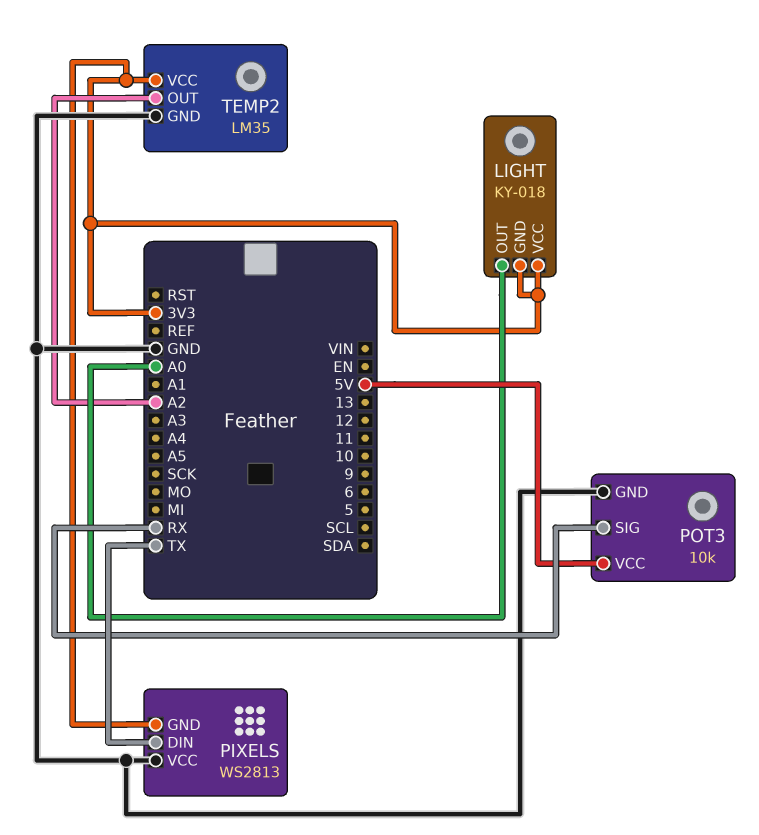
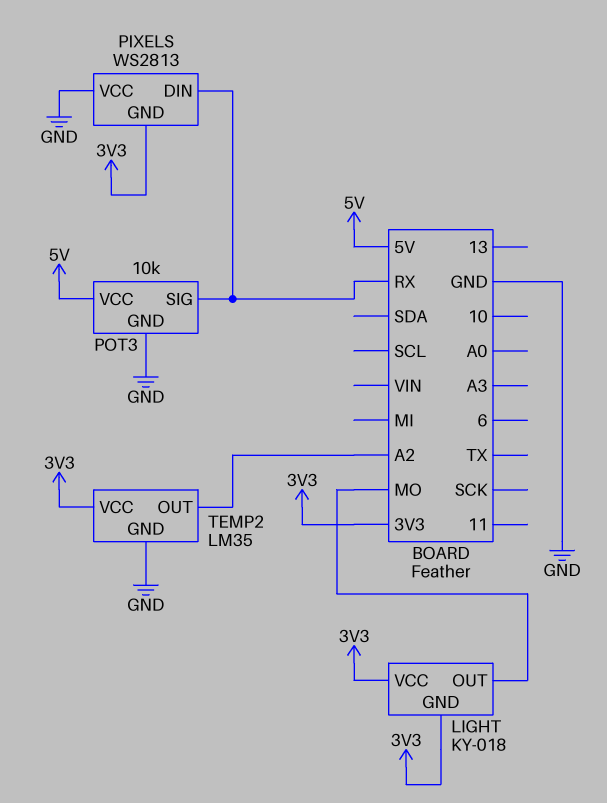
LIGHT pin OUT: A0 -> MO
PIXELS pin DIN: TX -> RX

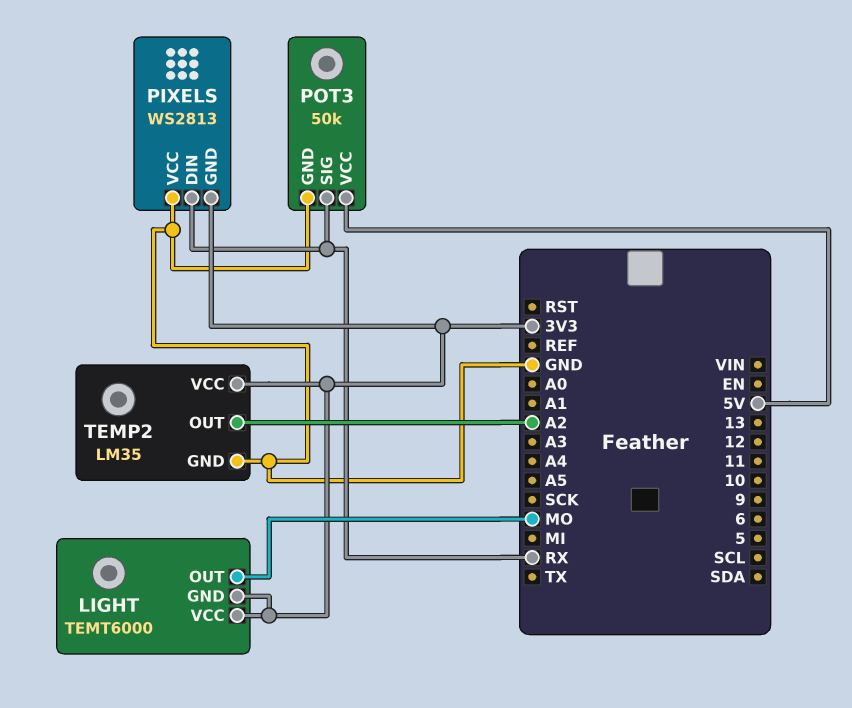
LIGHT: KY-018 -> TEMT6000
POT3: 10k -> 50k

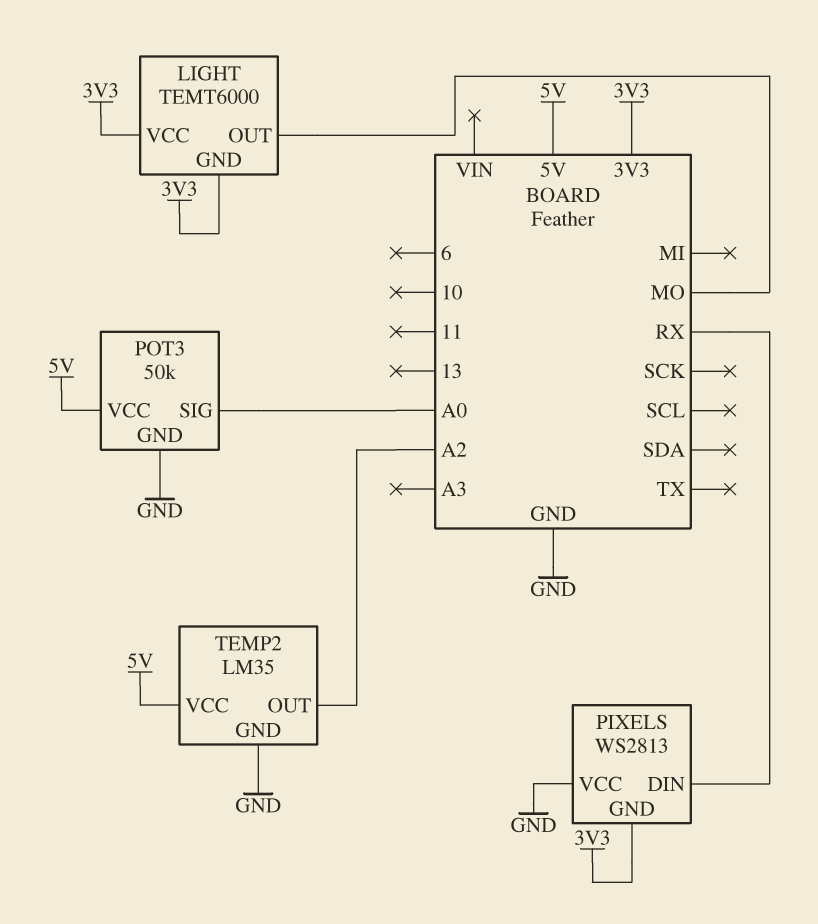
POT3 pin SIG: RX -> A0
TEMP2 pin VCC: 3V3 -> 5V

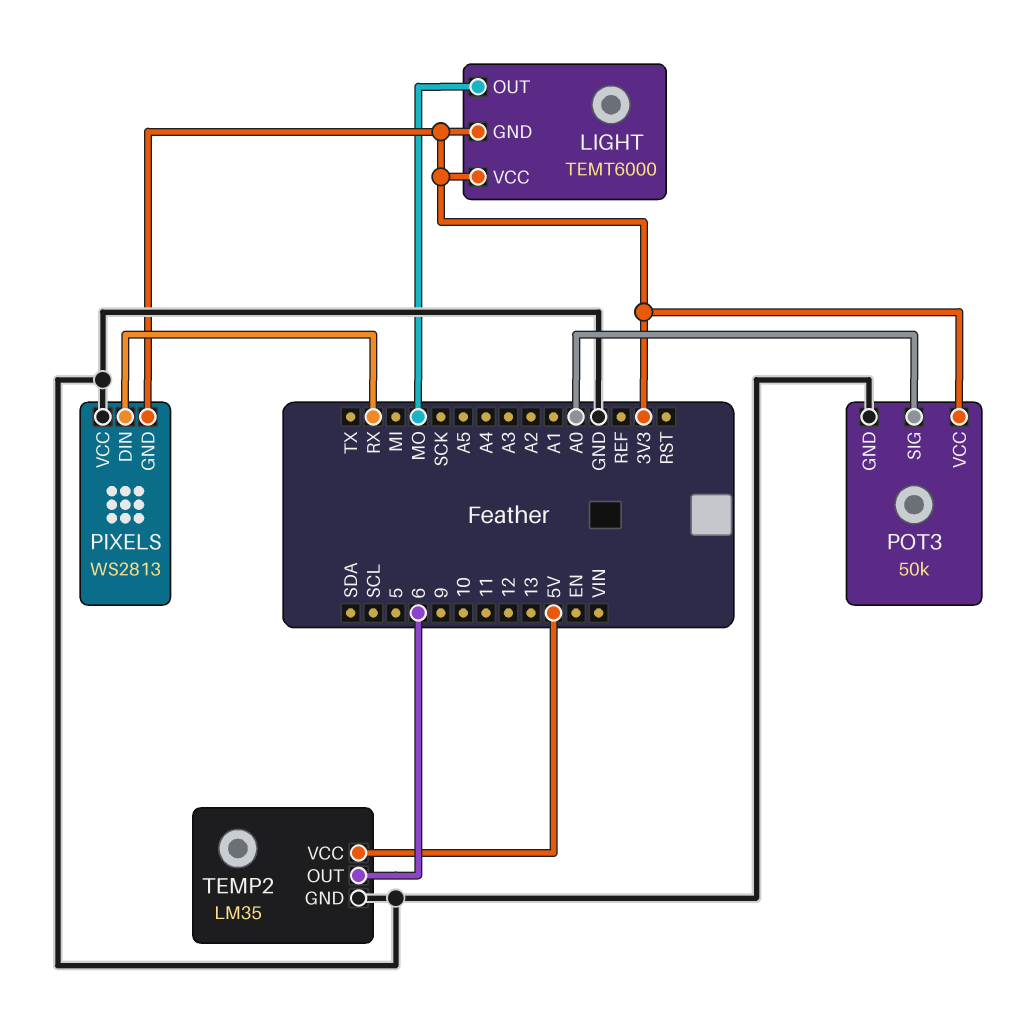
POT3 pin VCC: 5V -> 3V3
TEMP2 pin OUT: A2 -> 6

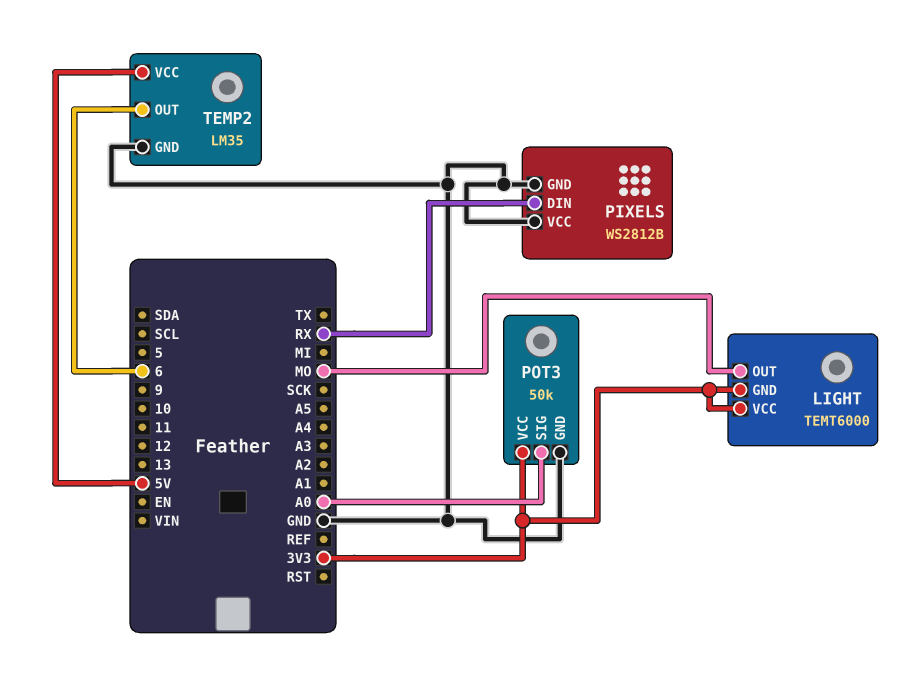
PIXELS: WS2813 -> WS2812B
PIXELS pin GND: 3V3 -> GND

